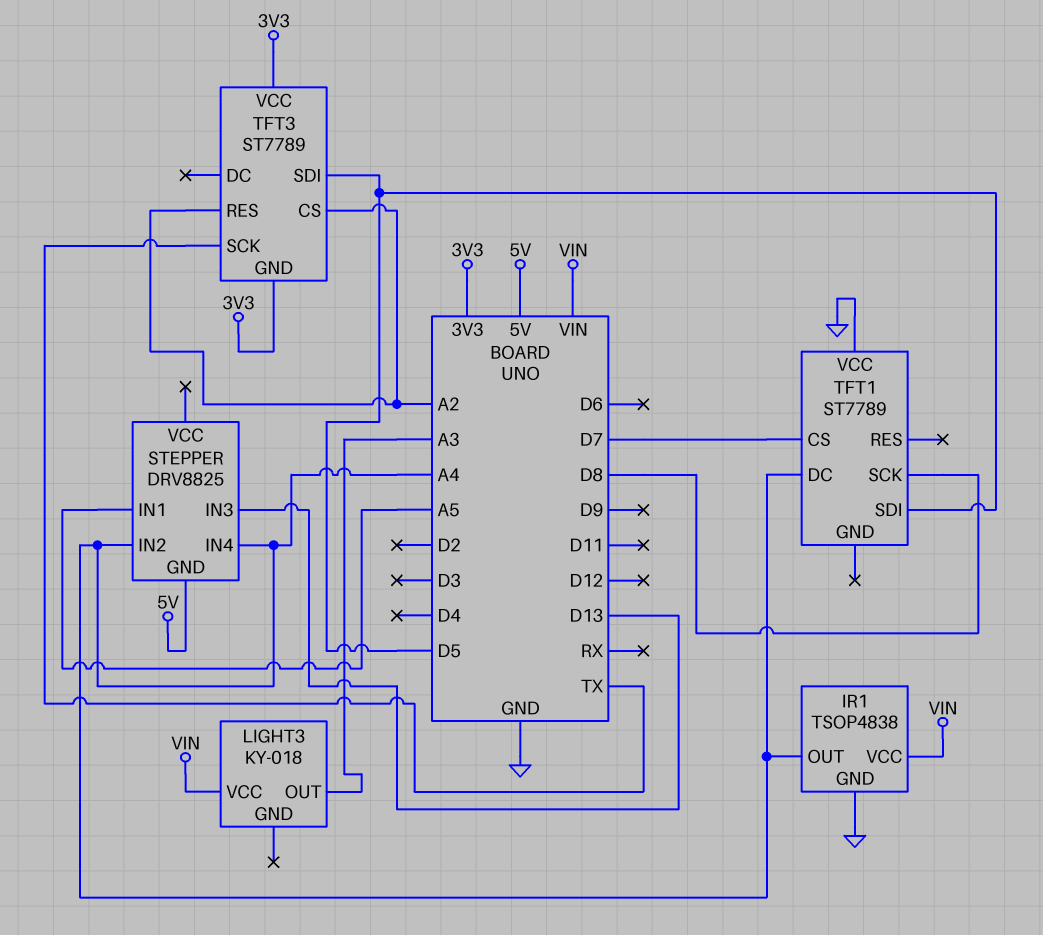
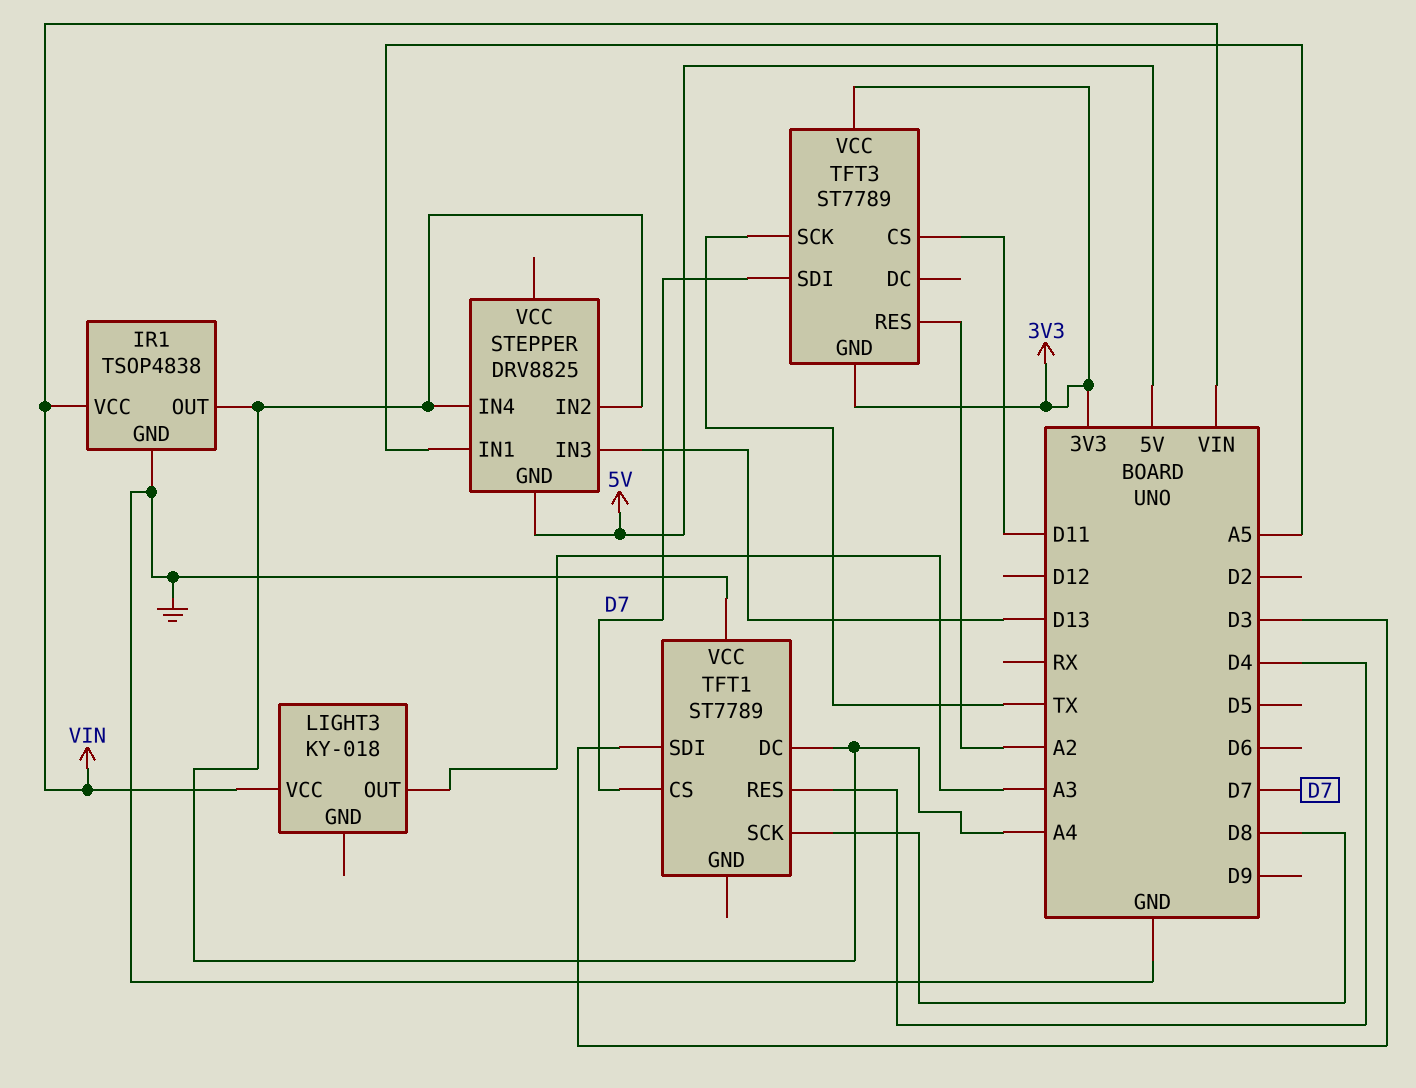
TFT1 pin RES: none -> D4
TFT1 pin SDI: D5 -> D3
TFT3 pin CS: A2 -> D11
TFT3 pin SDI: D5 -> D7

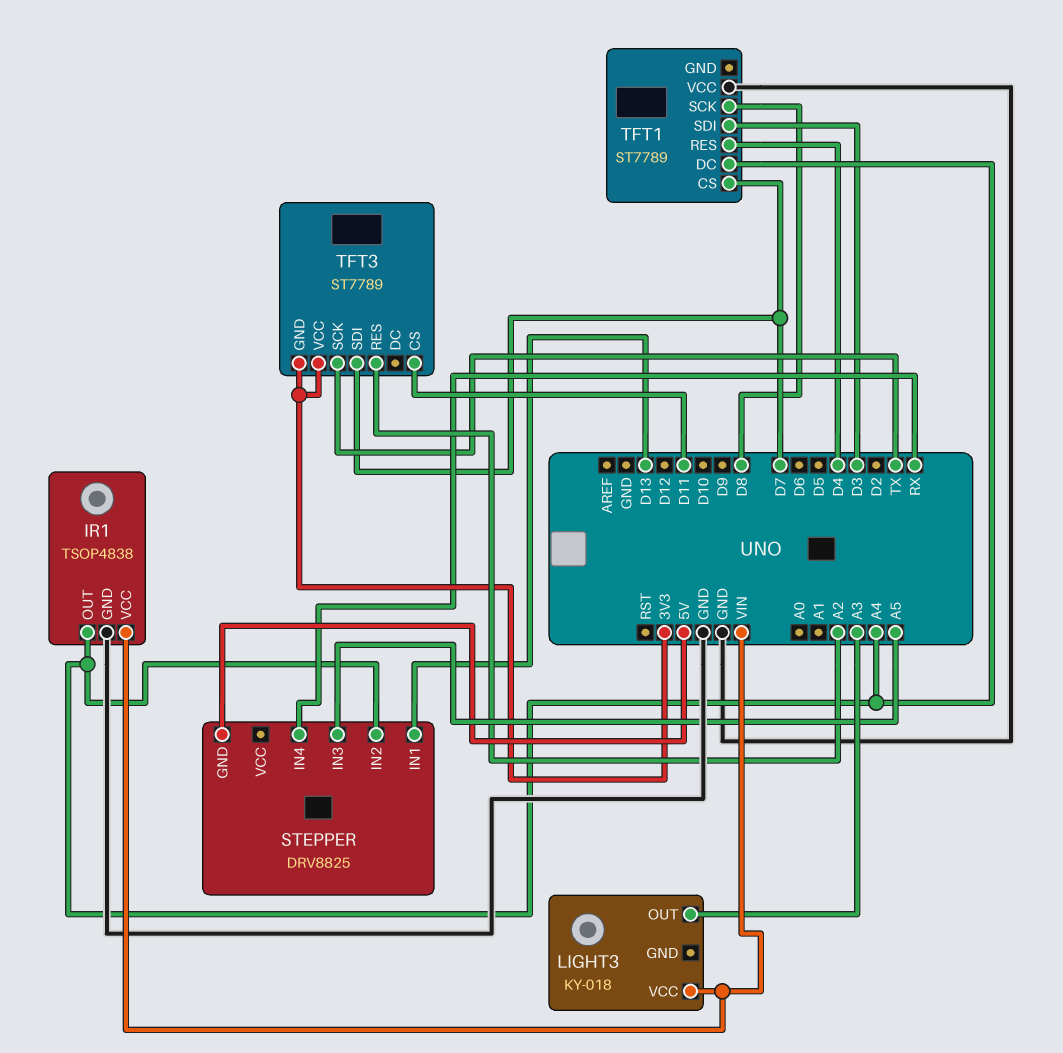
STEPPER pin IN1: A5 -> D13
STEPPER pin IN3: D13 -> A5
STEPPER pin IN4: A4 -> RX

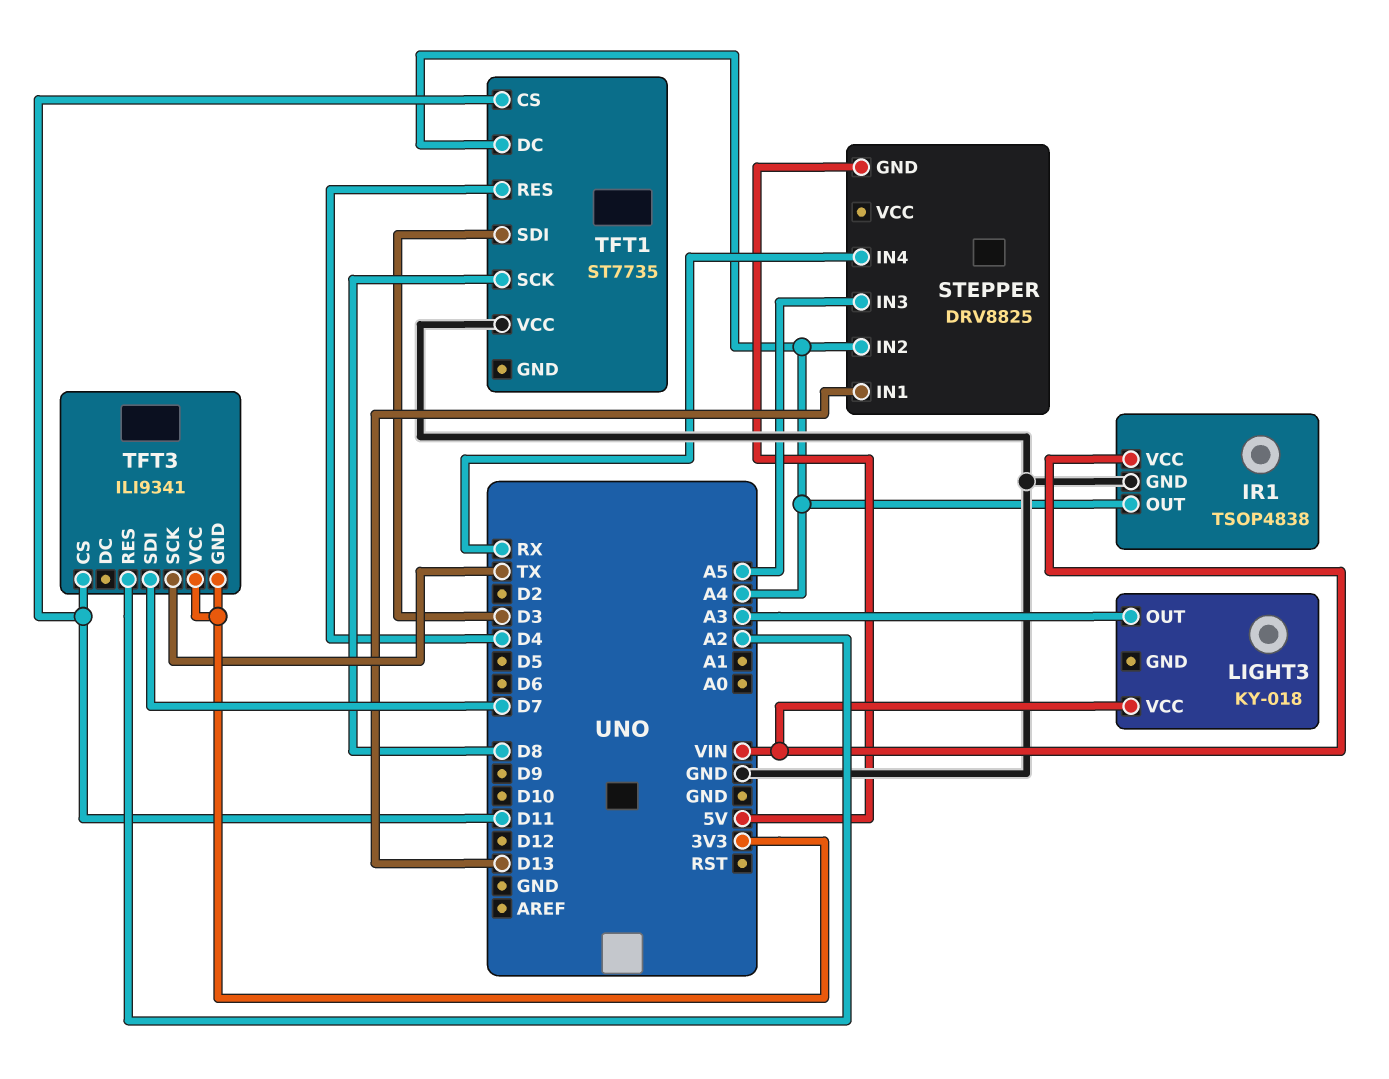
TFT1: ST7789 -> ST7735
TFT1 pin CS: D7 -> D11
TFT3: ST7789 -> ILI9341

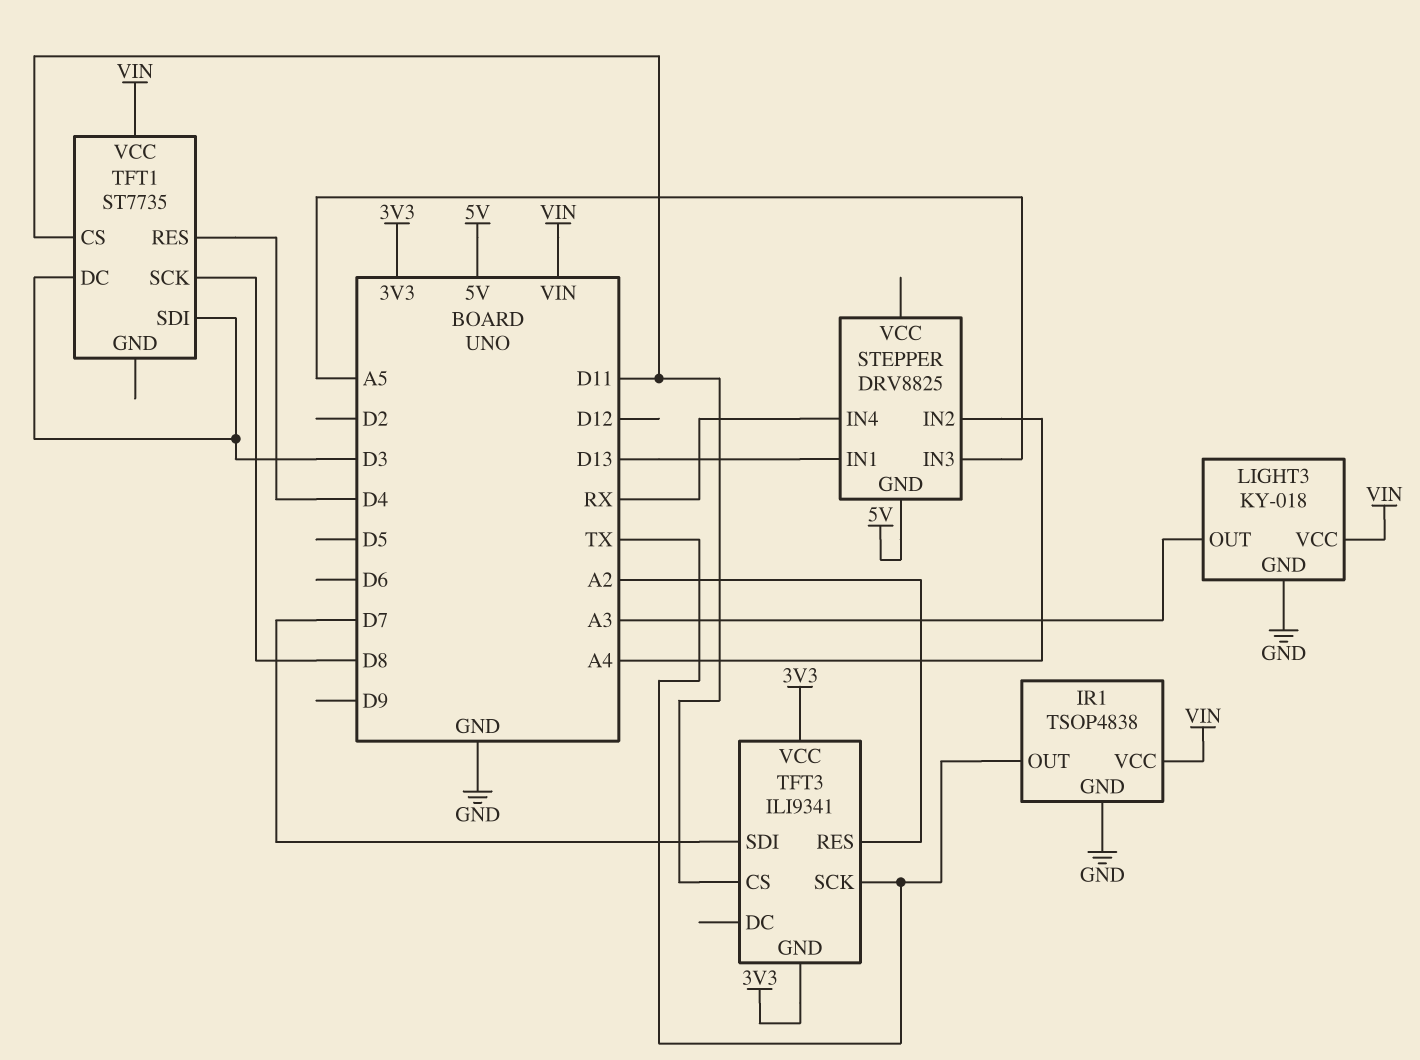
IR1 pin OUT: A4 -> TX
LIGHT3 pin GND: none -> GND
TFT1 pin DC: A4 -> D3
TFT1 pin VCC: GND -> VIN

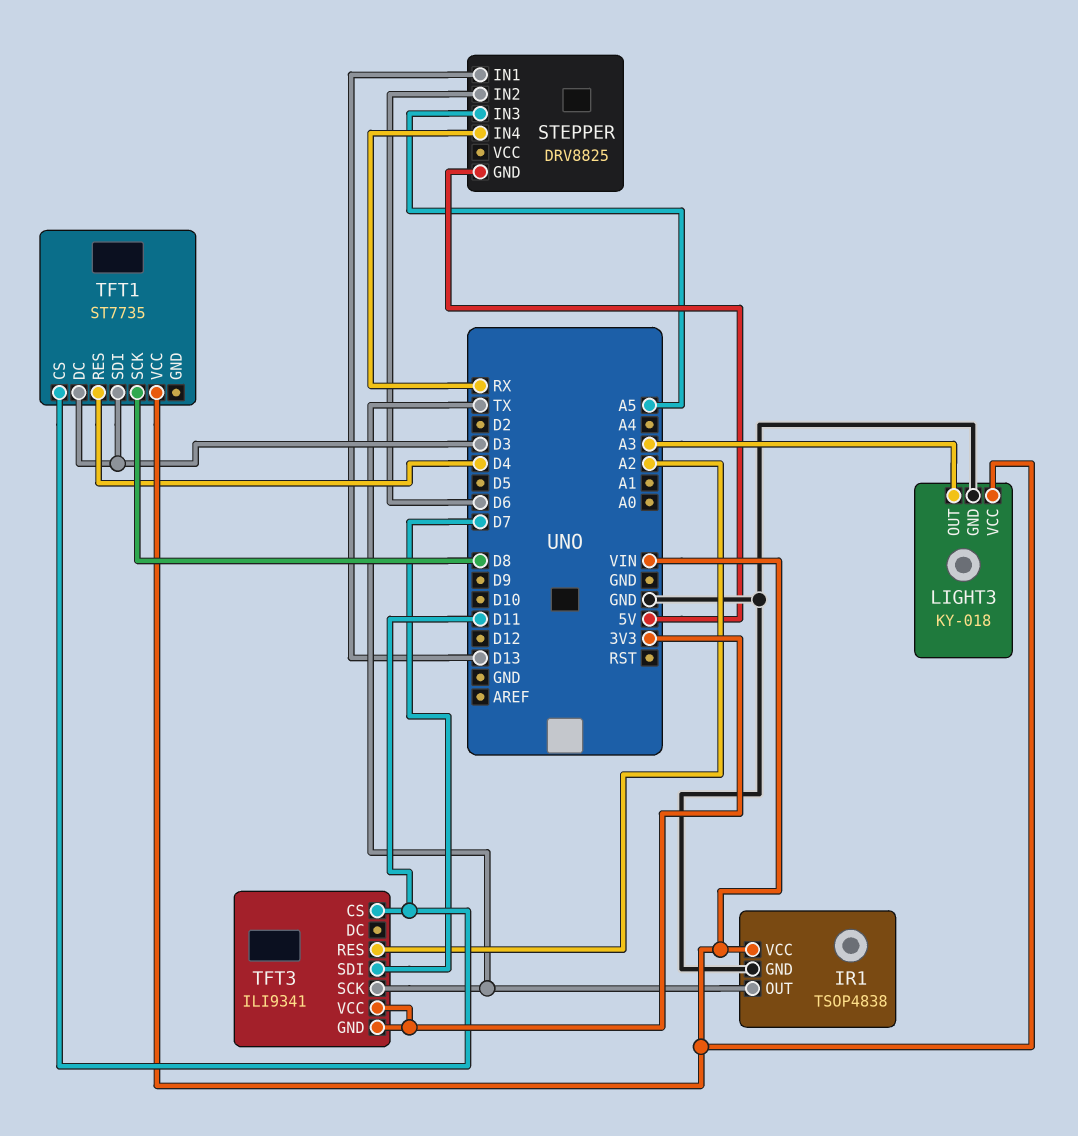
STEPPER pin IN2: A4 -> D6

